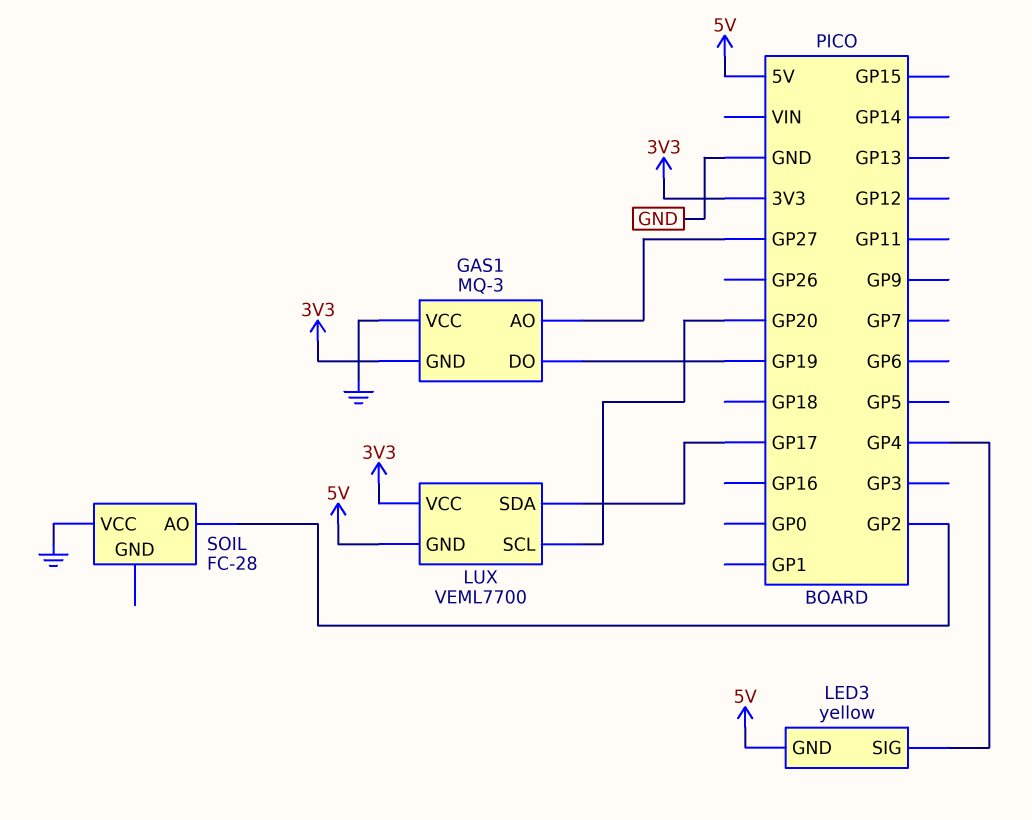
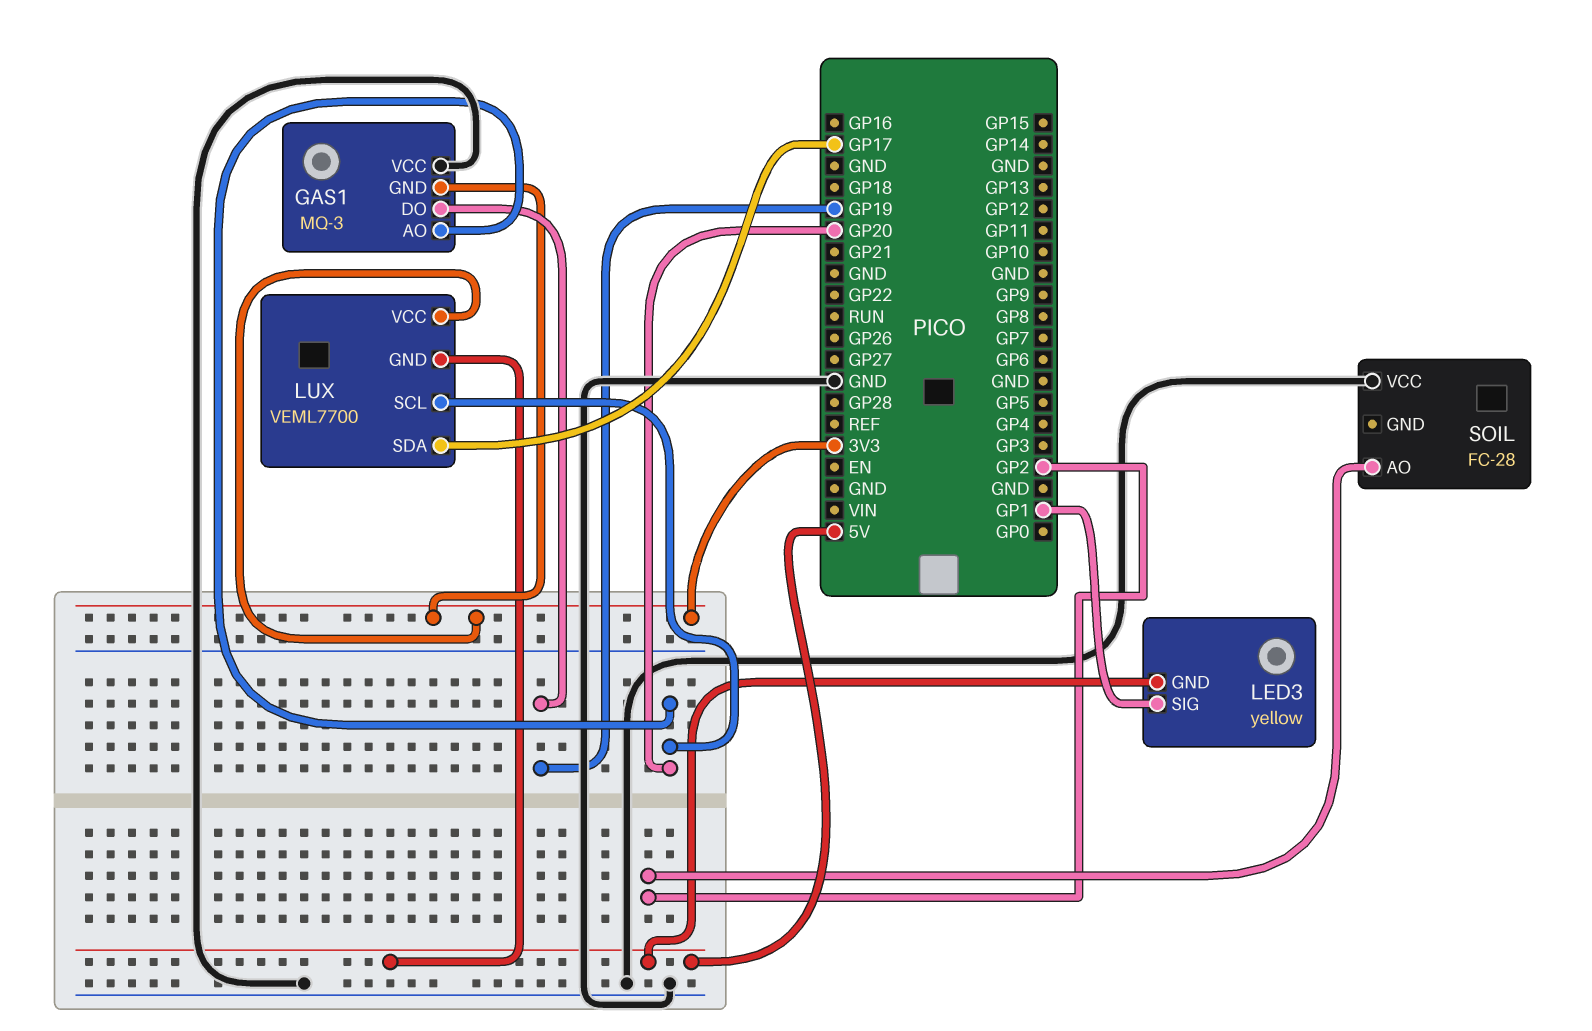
GAS1 pin AO: GP27 -> GP20
LED3 pin SIG: GP4 -> GP1

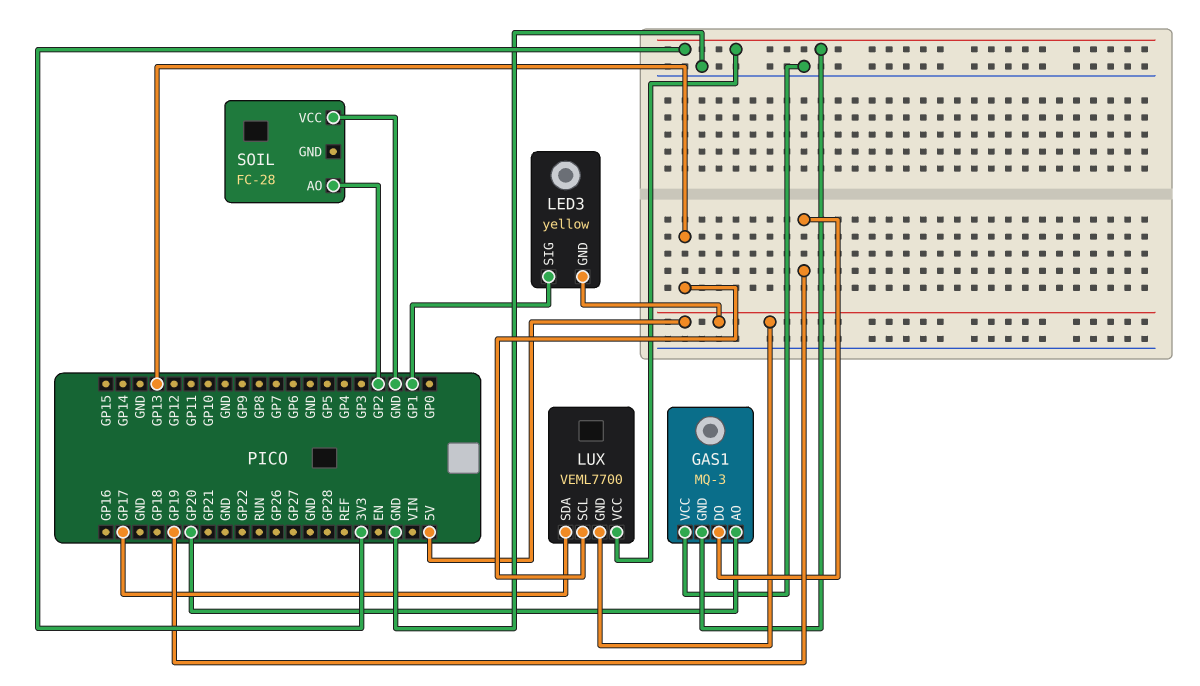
LUX pin SCL: GP20 -> GP13

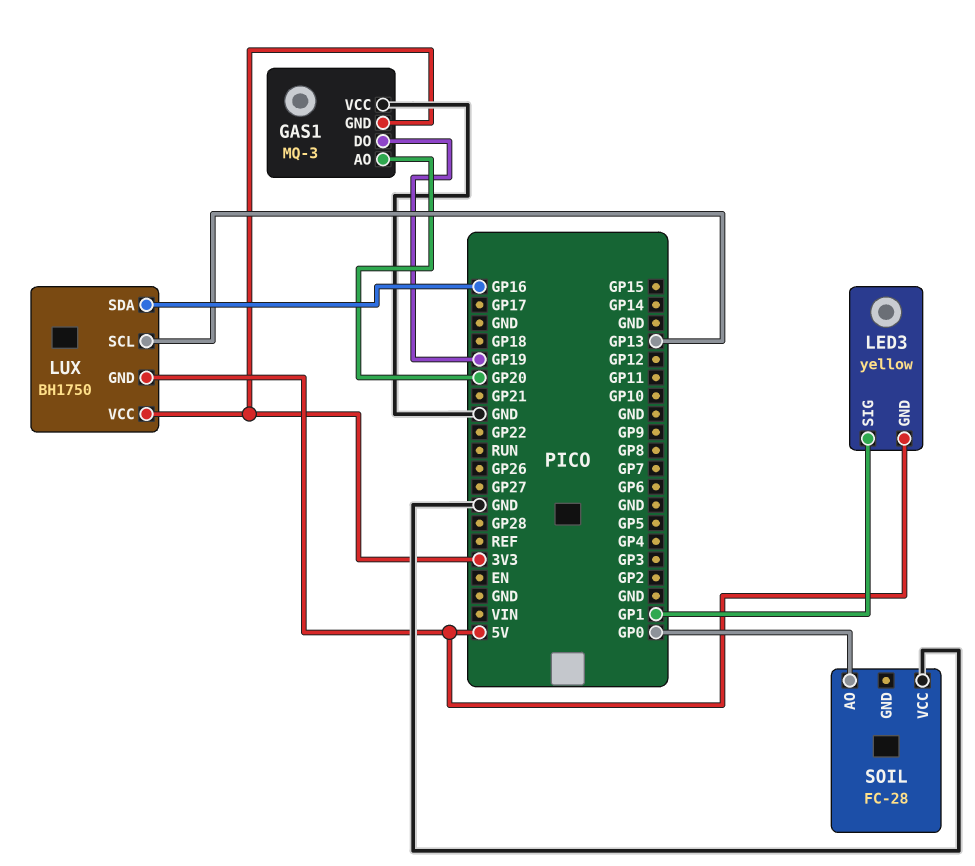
LUX: VEML7700 -> BH1750
LUX pin SDA: GP17 -> GP16
SOIL pin AO: GP2 -> GP0

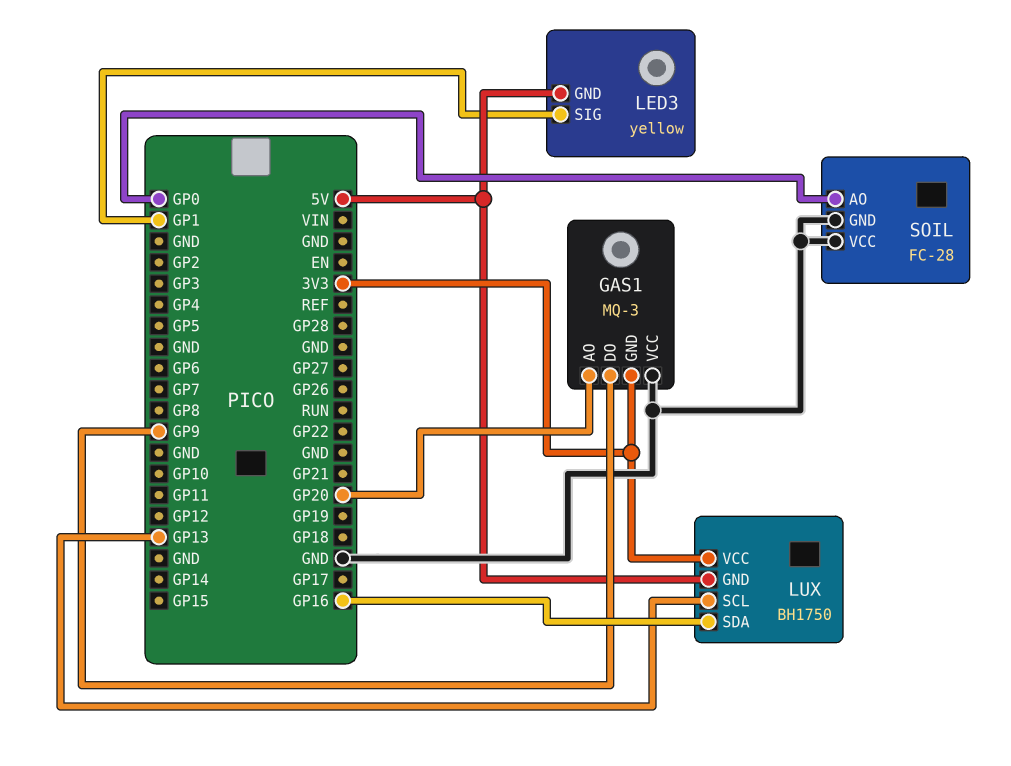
GAS1 pin DO: GP19 -> GP9
SOIL pin GND: none -> GND

